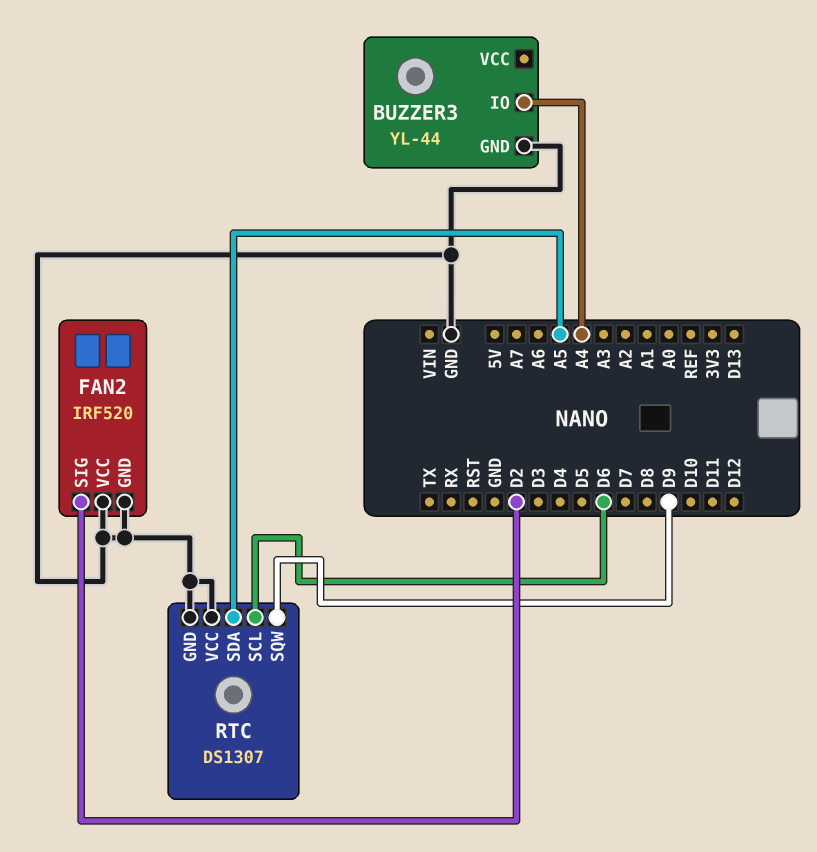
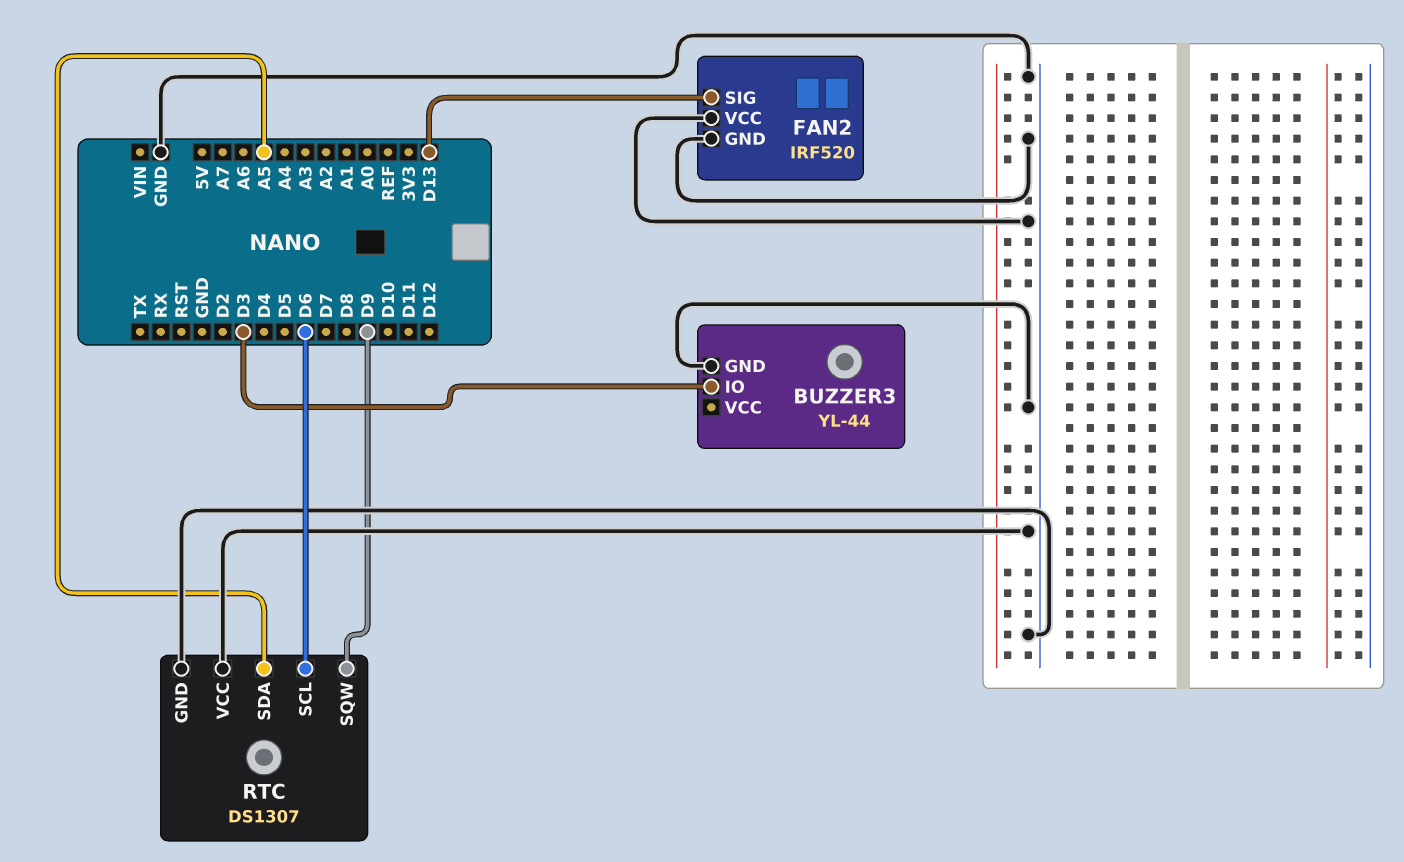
BUZZER3 pin IO: A4 -> D3
FAN2 pin SIG: D2 -> D13

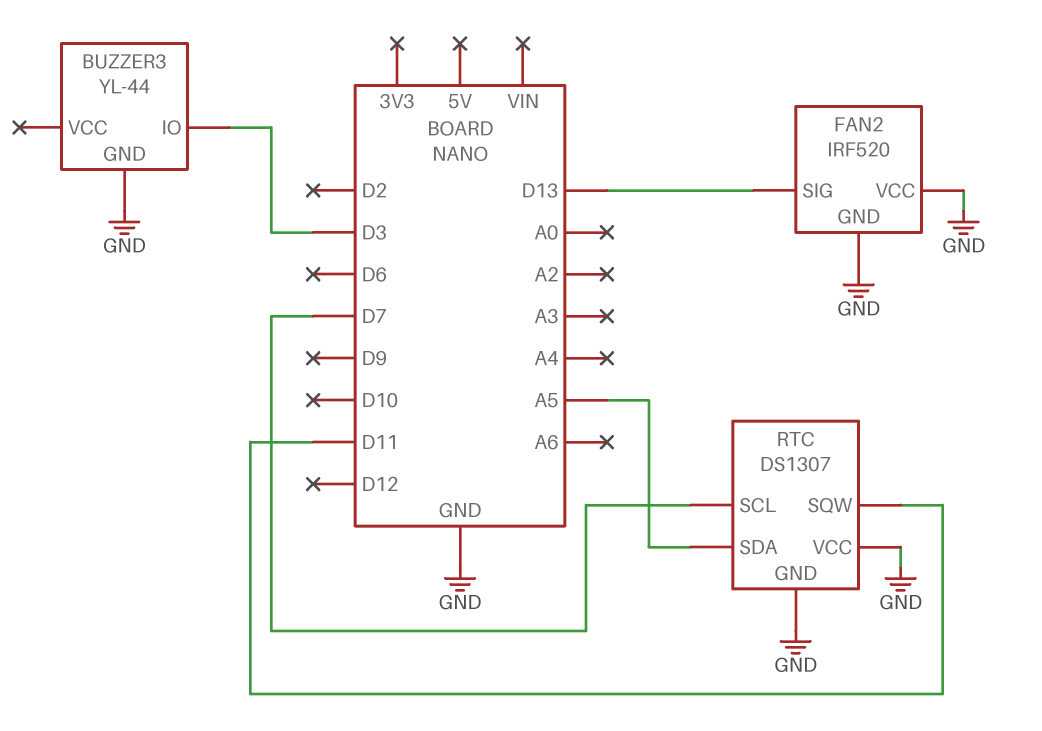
RTC pin SCL: D6 -> D7
RTC pin SQW: D9 -> D11

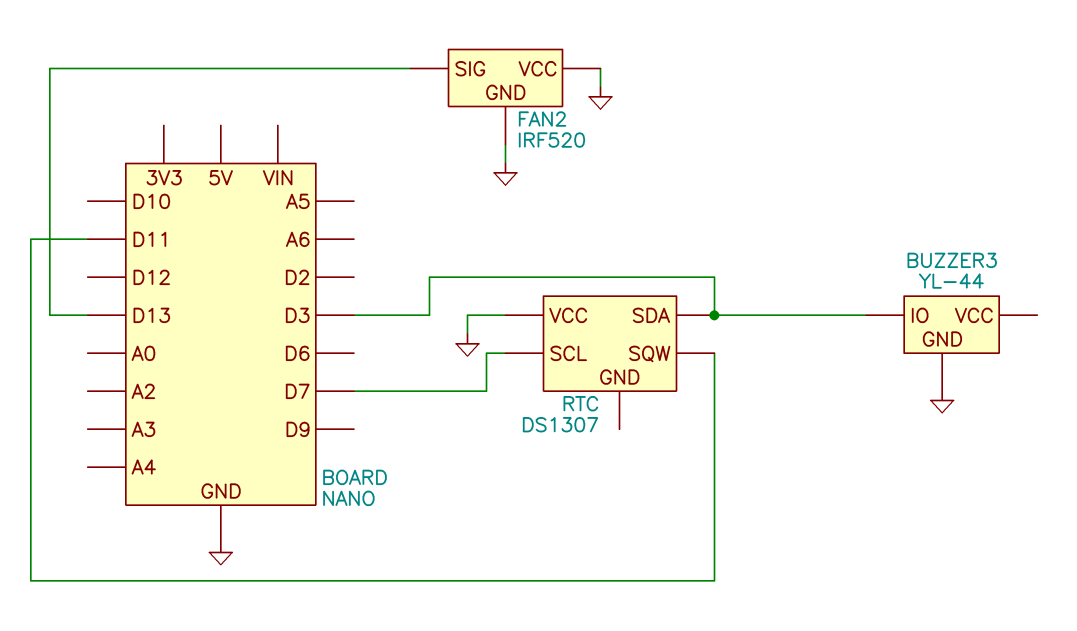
RTC pin GND: GND -> none
RTC pin SDA: A5 -> D3

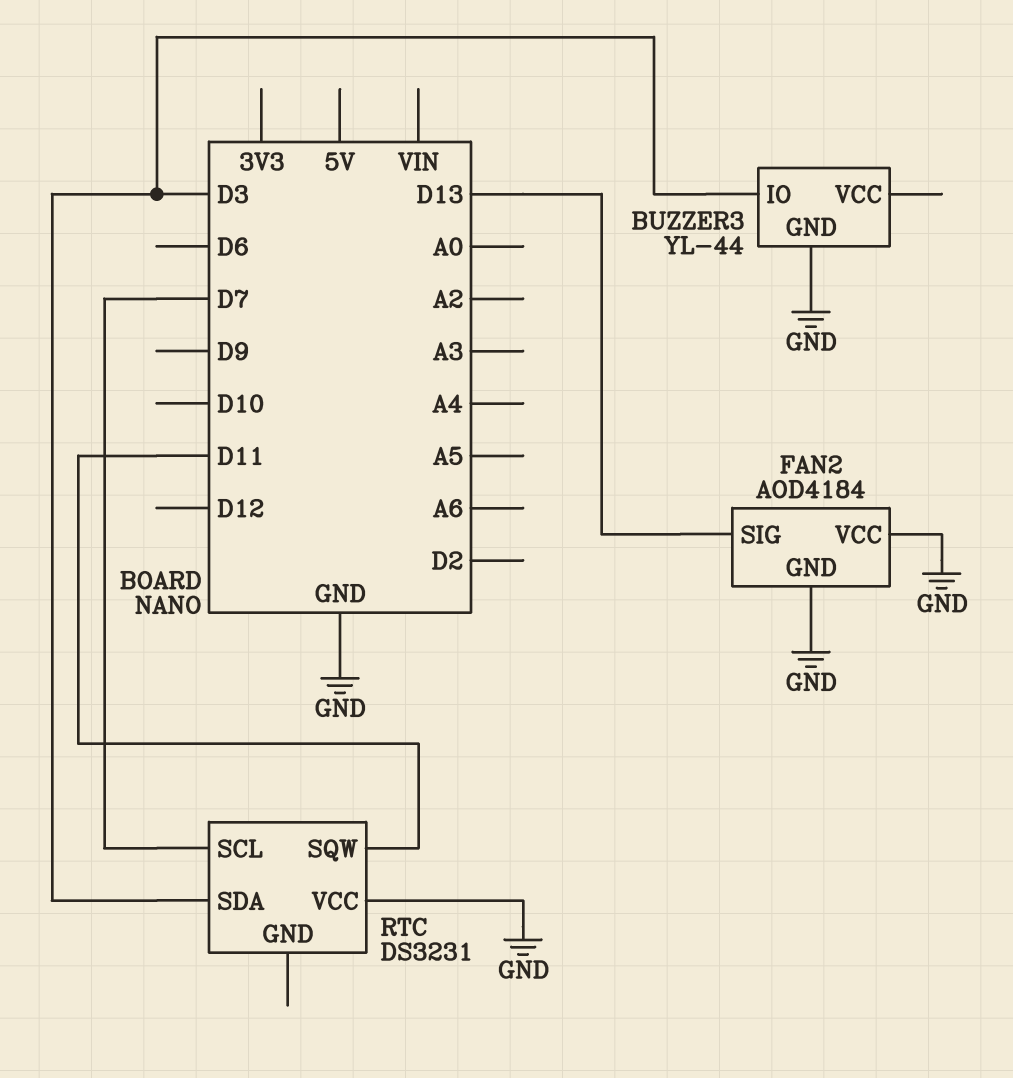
FAN2: IRF520 -> AOD4184
RTC: DS1307 -> DS3231

